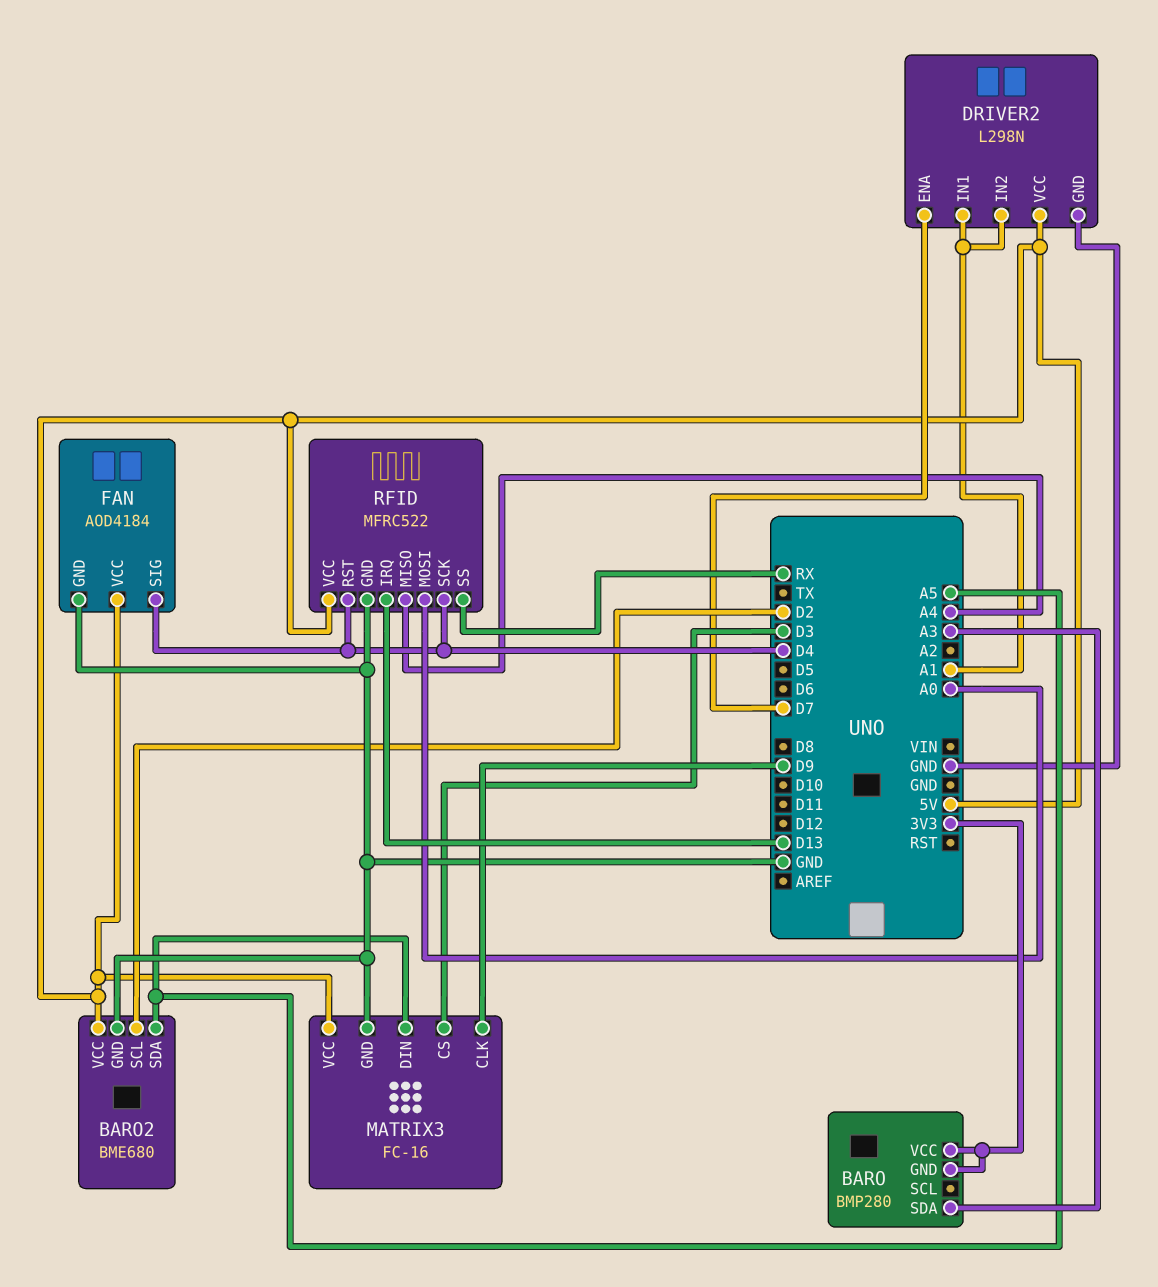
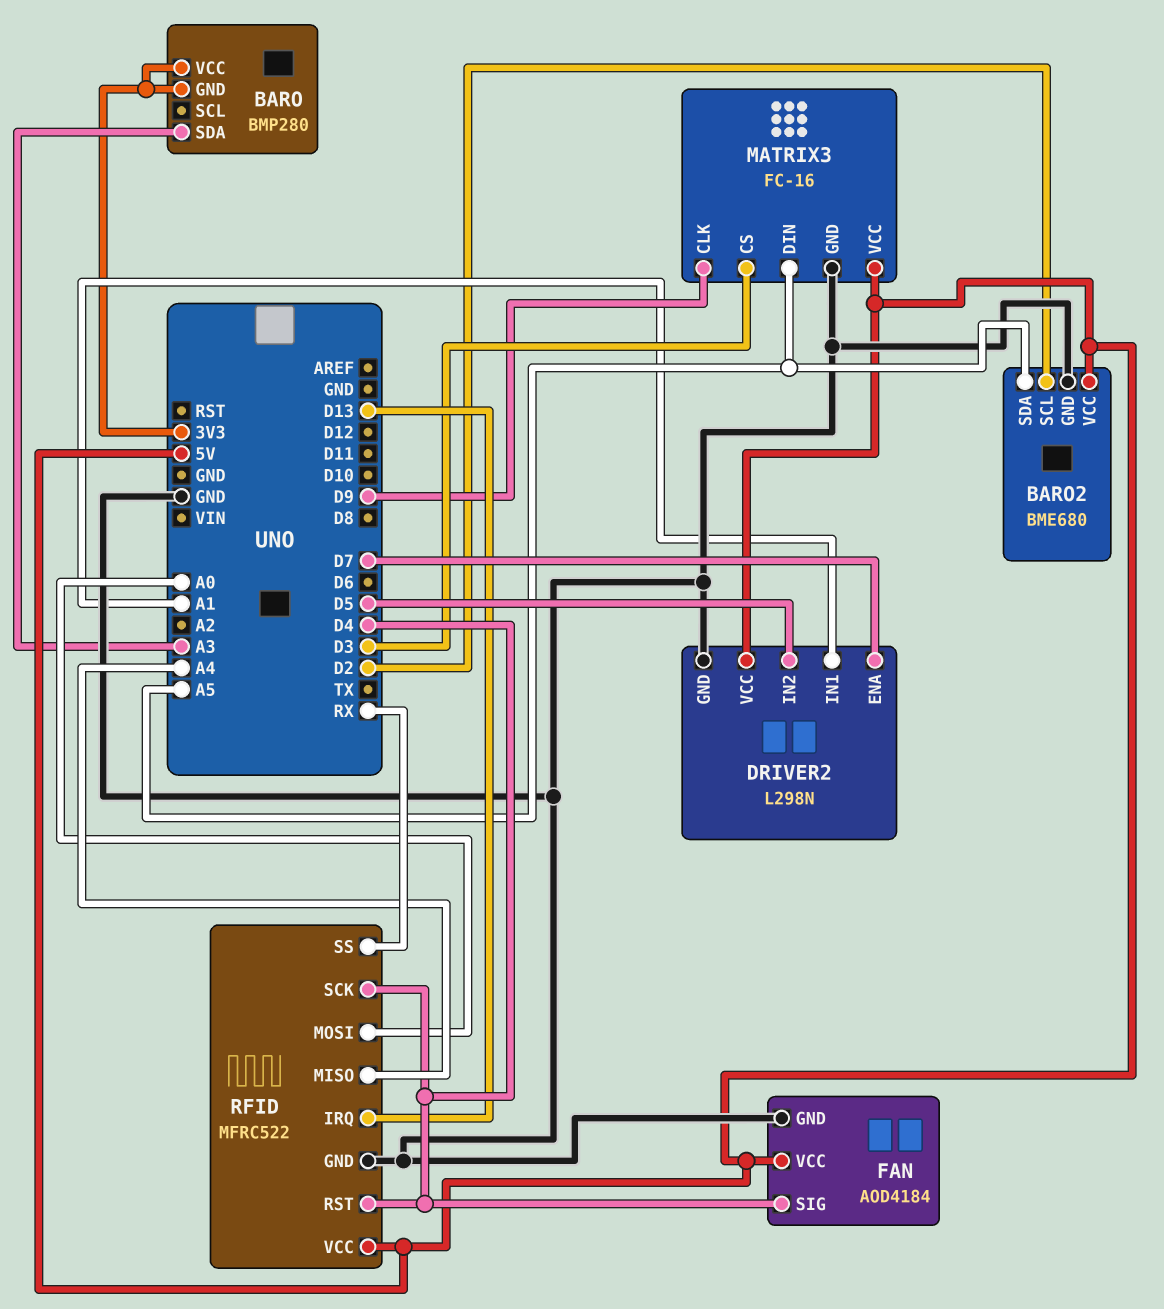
DRIVER2 pin IN2: A1 -> D5

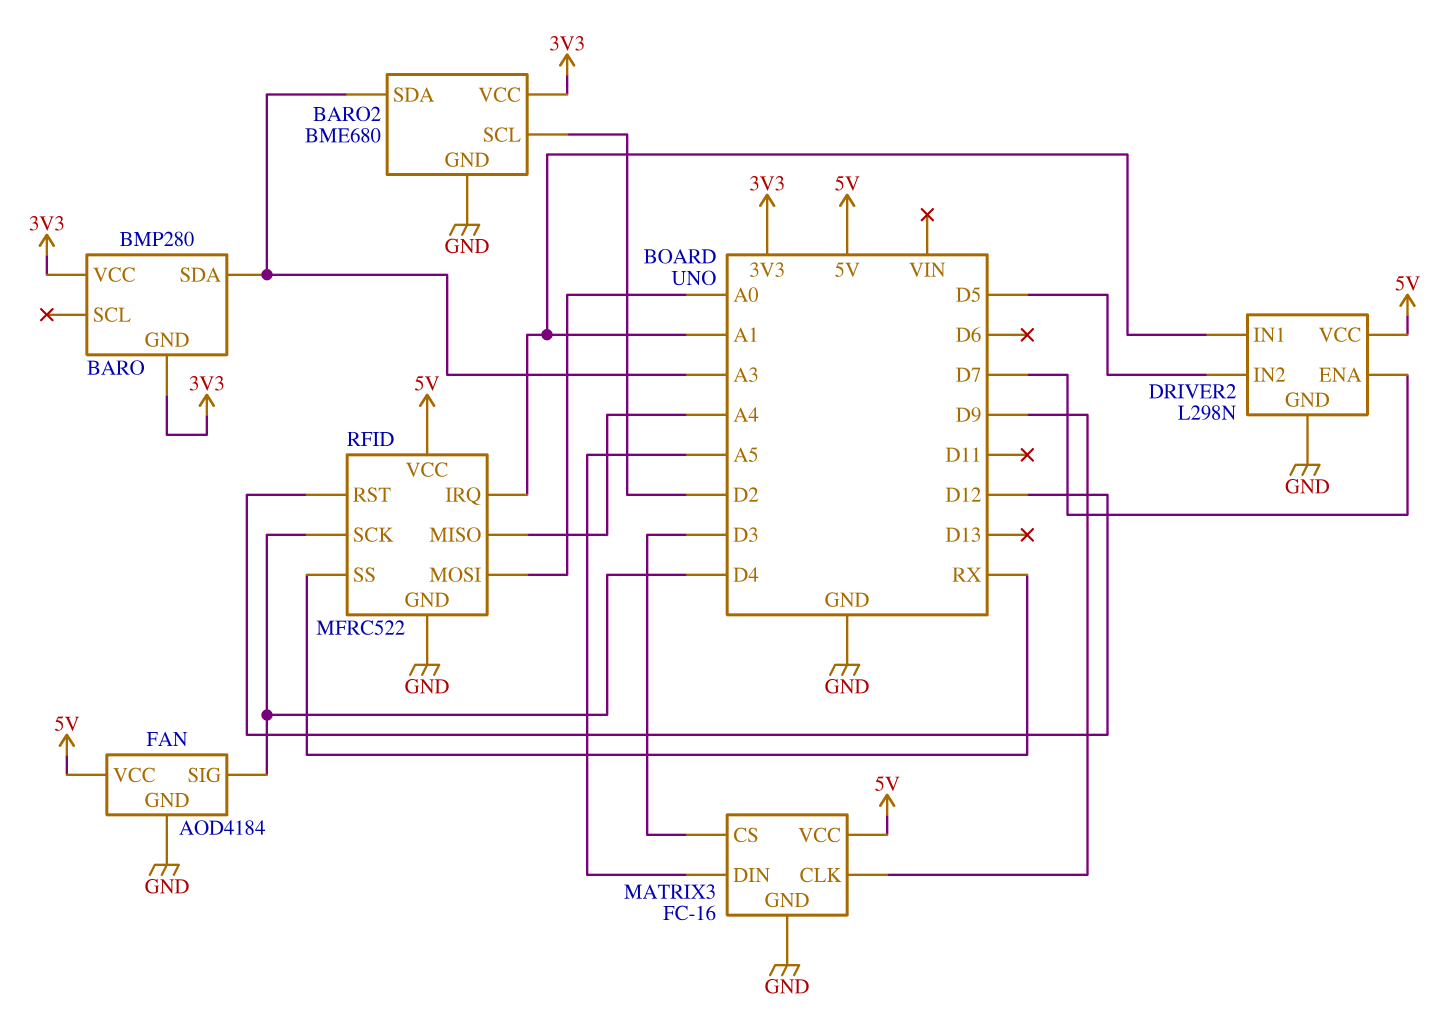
BARO2 pin SDA: A5 -> A3
BARO2 pin VCC: 5V -> 3V3
RFID pin IRQ: D13 -> A1
RFID pin RST: D4 -> D12

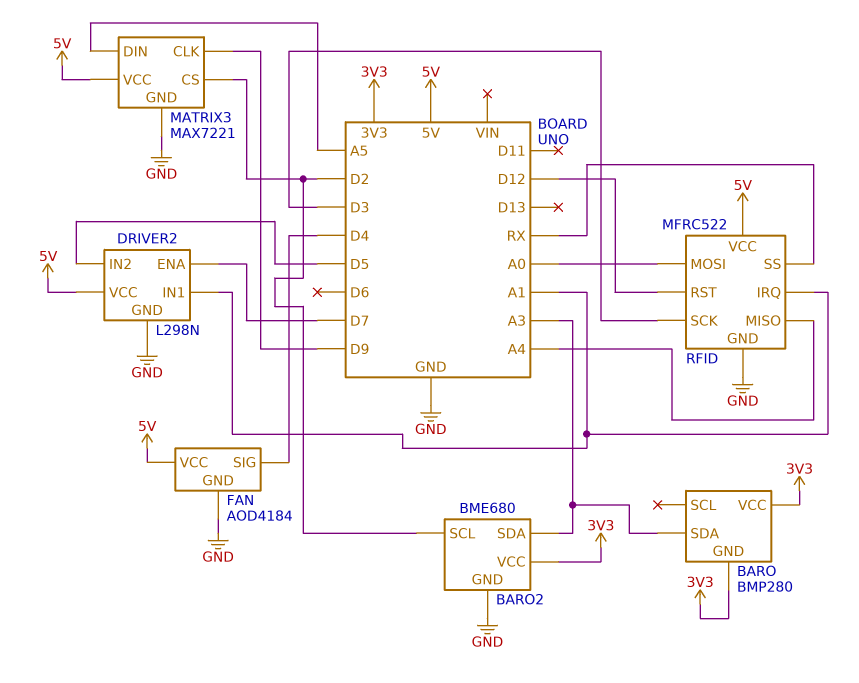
MATRIX3: FC-16 -> MAX7221
MATRIX3 pin CS: D3 -> D2
RFID pin SCK: D4 -> D3

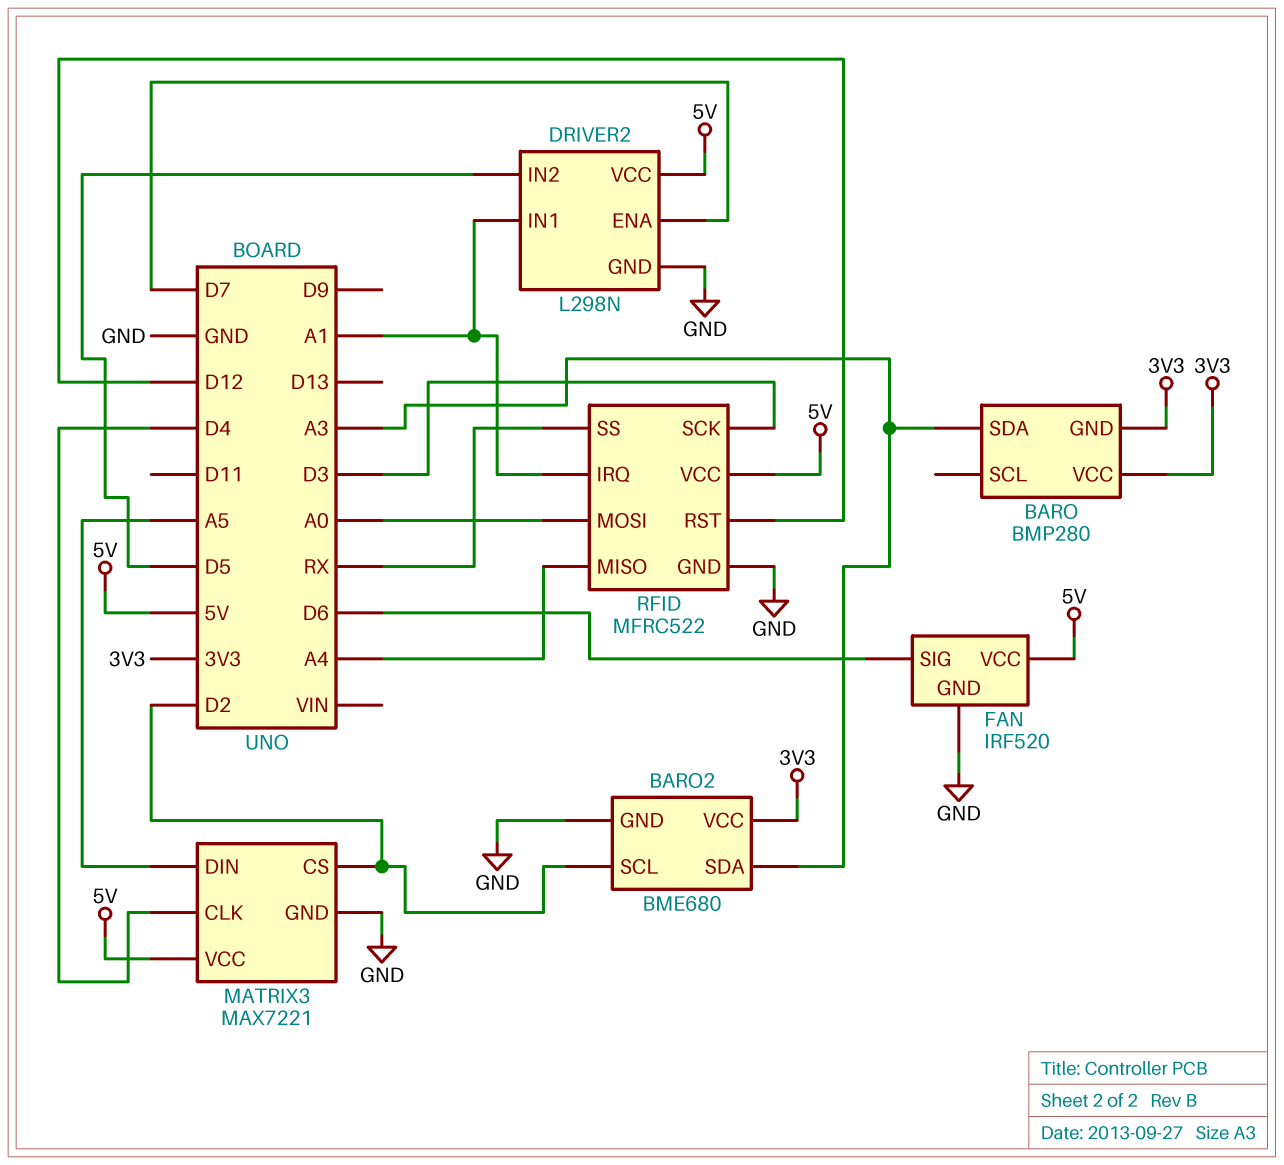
FAN: AOD4184 -> IRF520
FAN pin SIG: D4 -> D6
MATRIX3 pin CLK: D9 -> D4

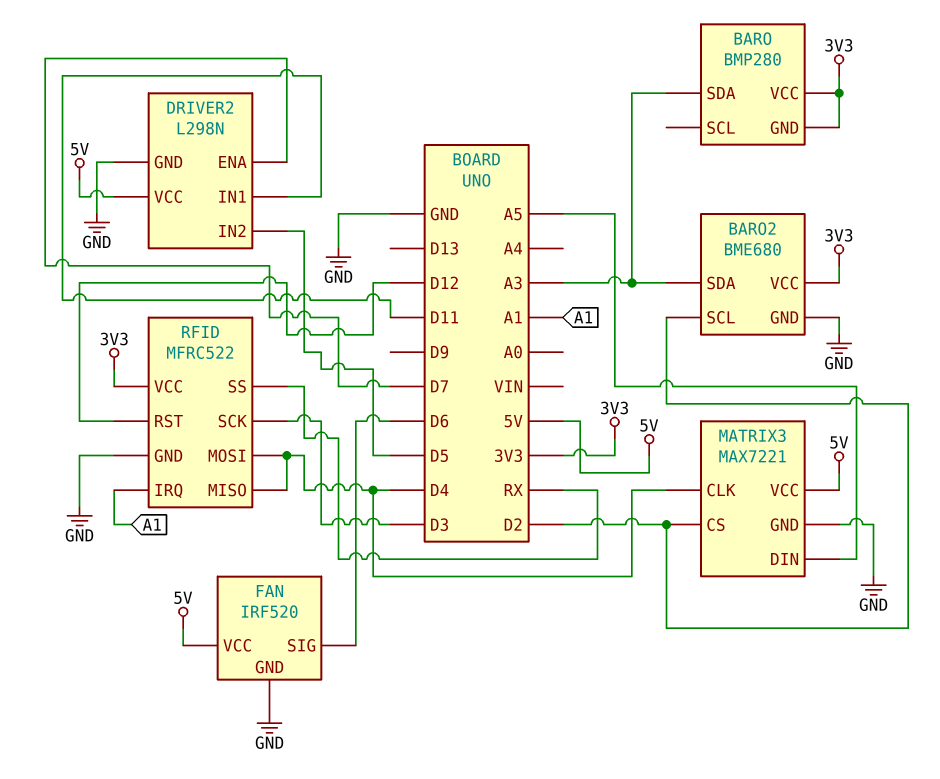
DRIVER2 pin IN1: A1 -> D11
RFID pin MISO: A4 -> D4
RFID pin MOSI: A0 -> D4
RFID pin VCC: 5V -> 3V3

